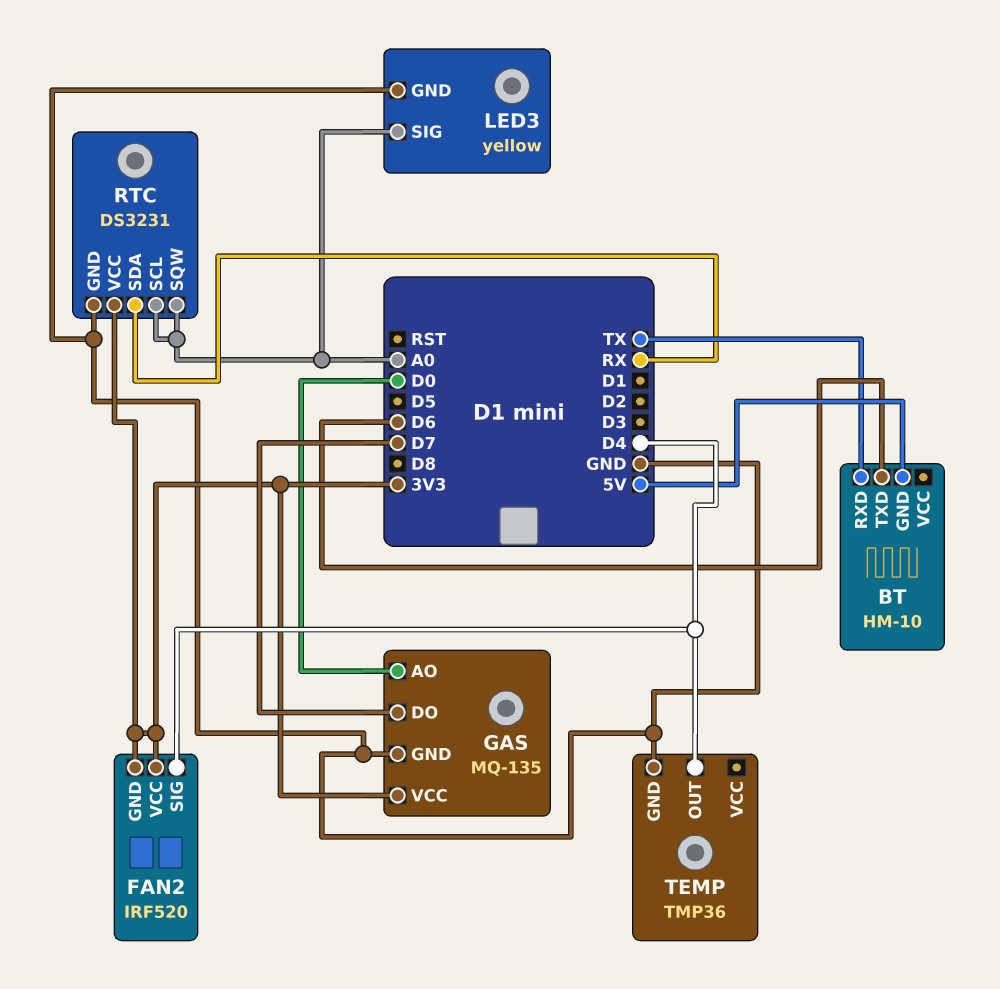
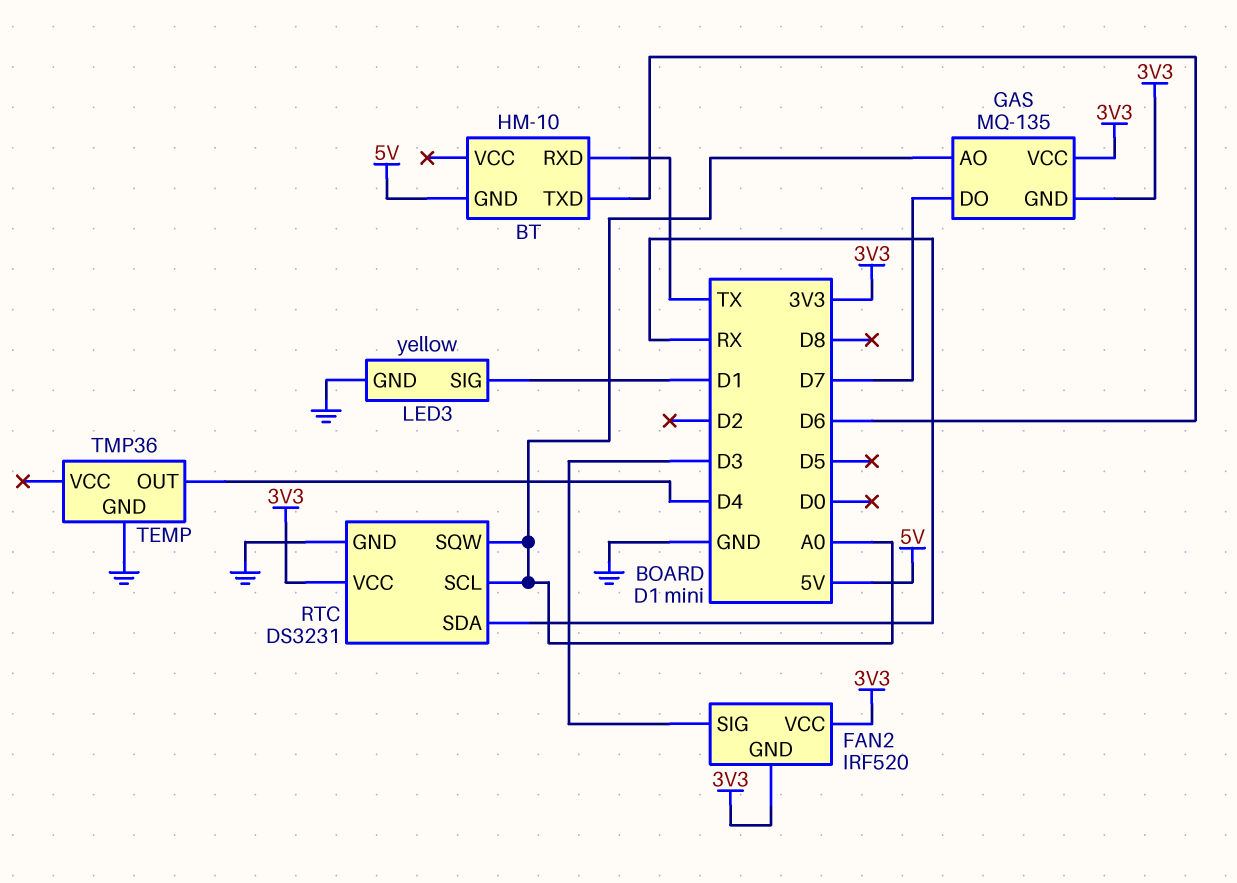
FAN2 pin SIG: D4 -> D3
GAS pin AO: D0 -> A0
GAS pin GND: GND -> 3V3
LED3 pin SIG: A0 -> D1

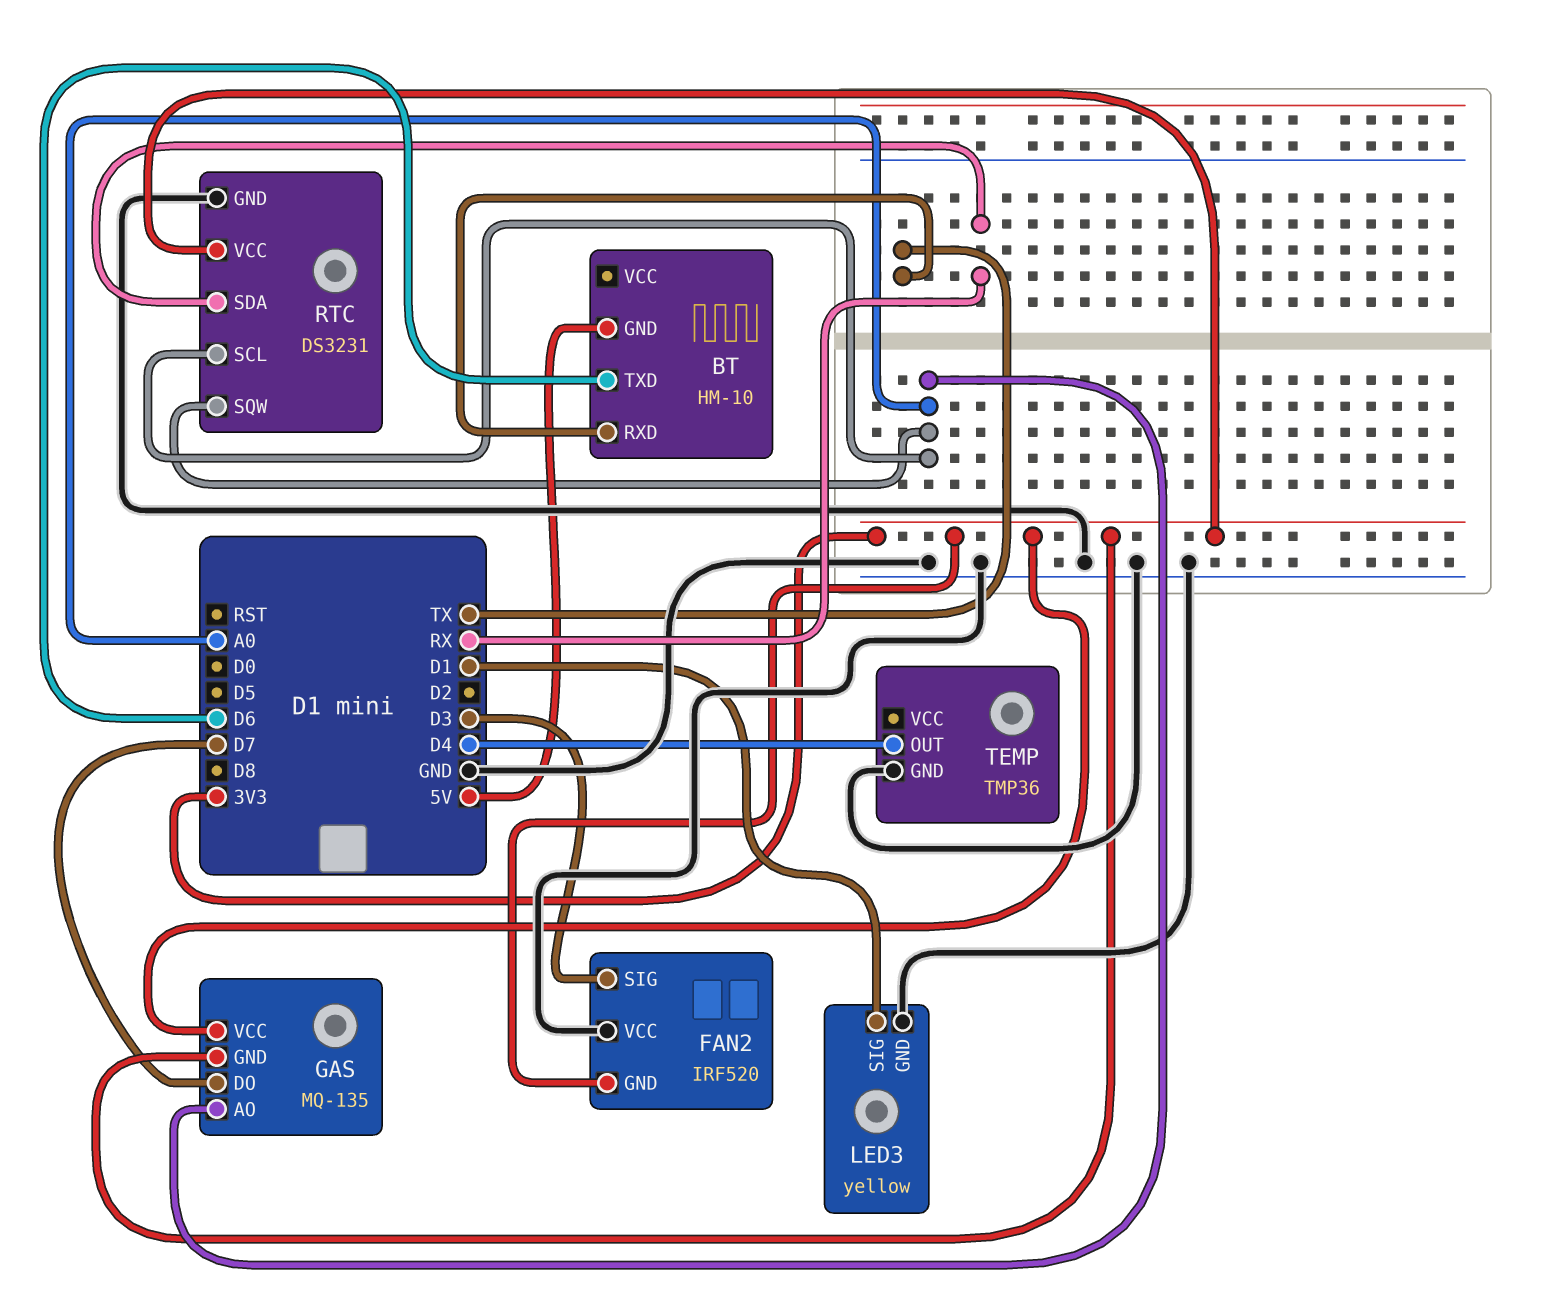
FAN2 pin VCC: 3V3 -> GND

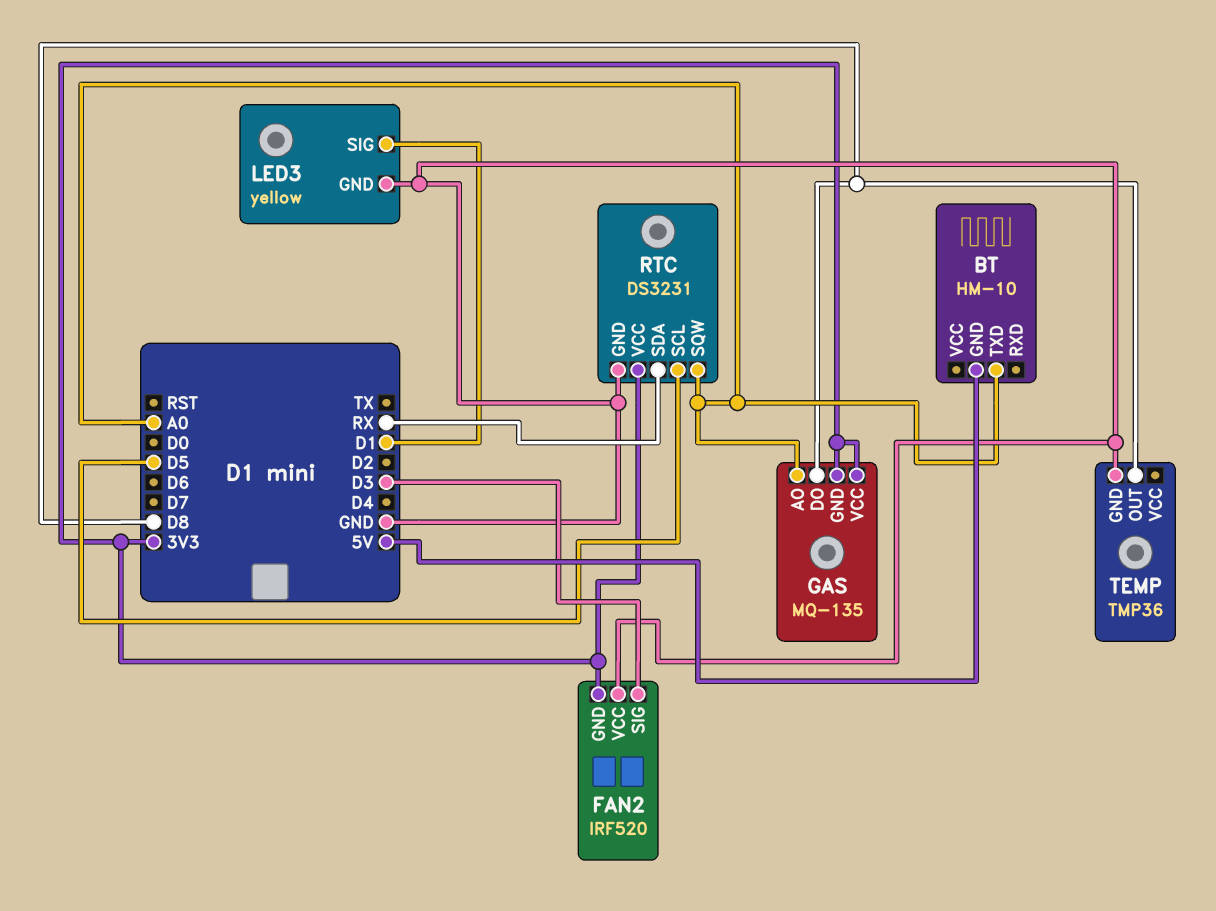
BT pin RXD: TX -> none
BT pin TXD: D6 -> A0
GAS pin DO: D7 -> D8
RTC pin SCL: A0 -> D5
TEMP pin OUT: D4 -> D8

